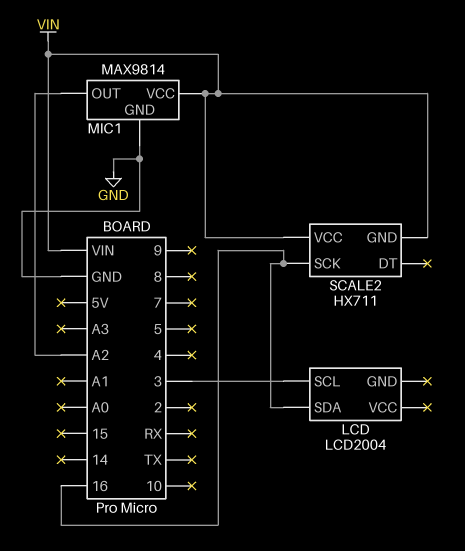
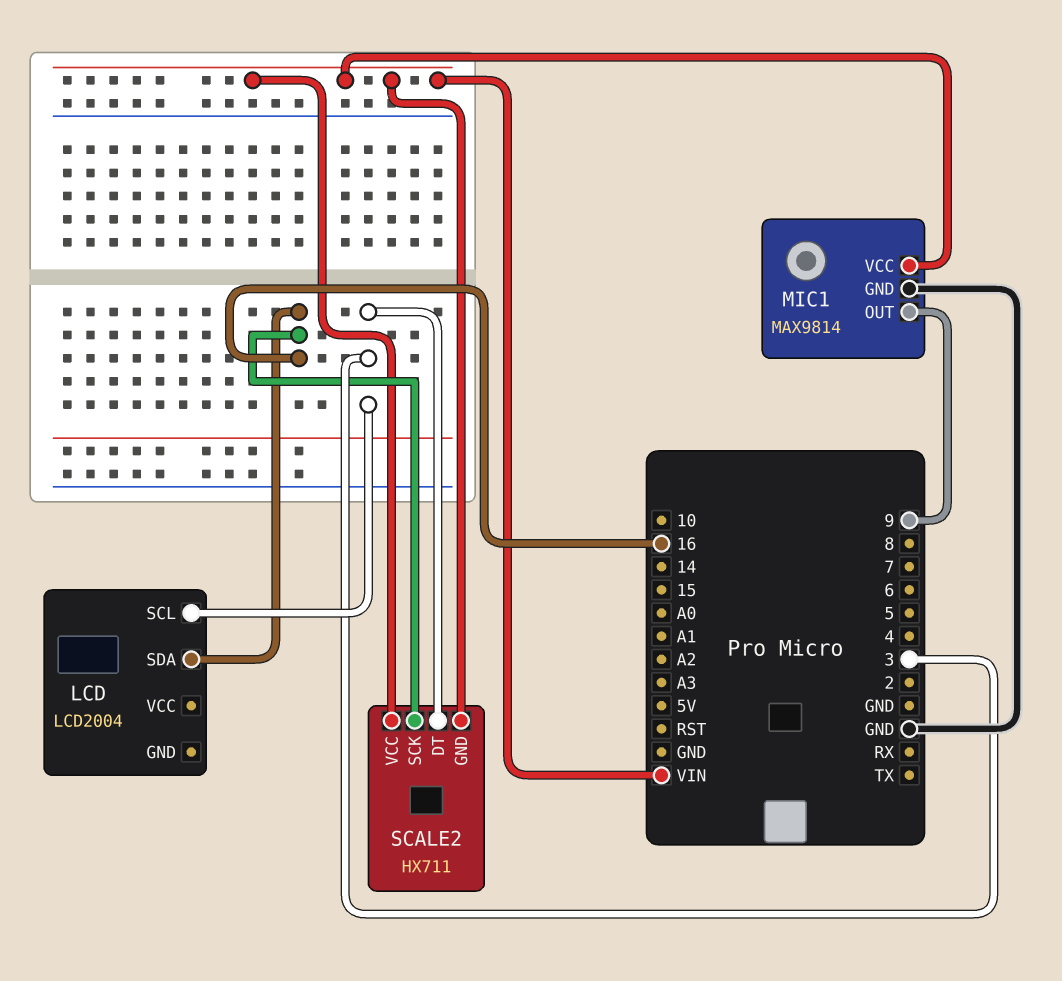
MIC1 pin OUT: A2 -> 9
SCALE2 pin DT: none -> 3

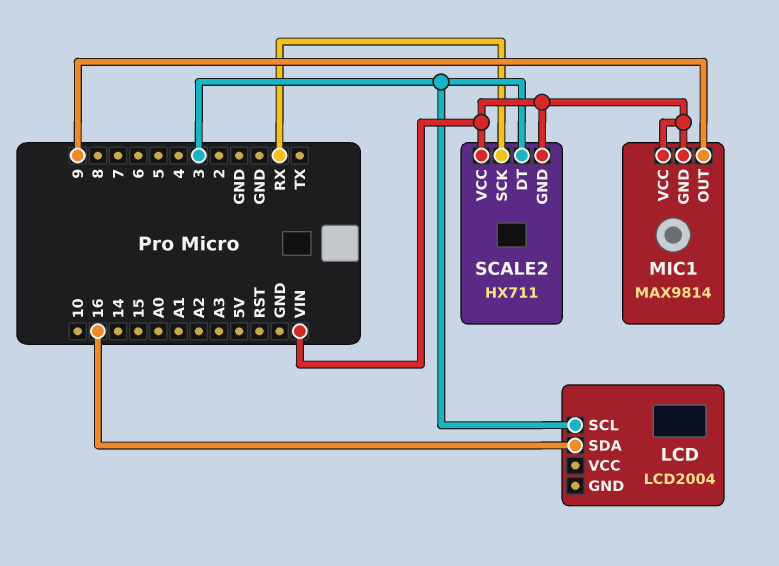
MIC1 pin GND: GND -> VIN
SCALE2 pin SCK: 16 -> RX

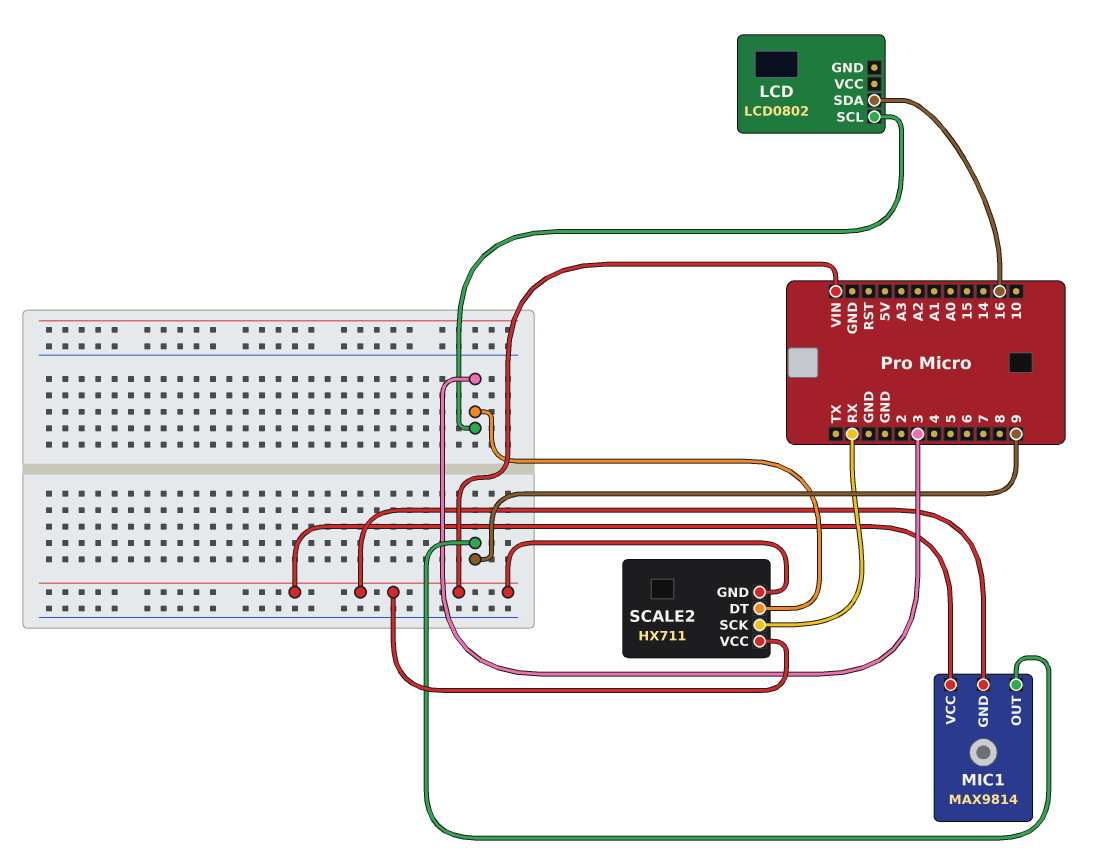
LCD: LCD2004 -> LCD0802

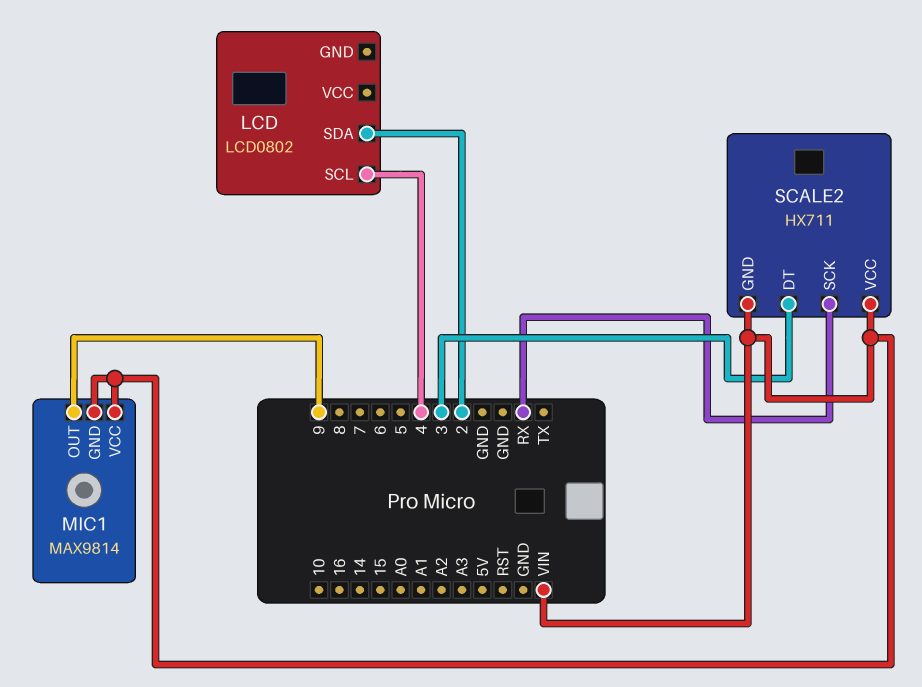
LCD pin SCL: 3 -> 4
LCD pin SDA: 16 -> 2

